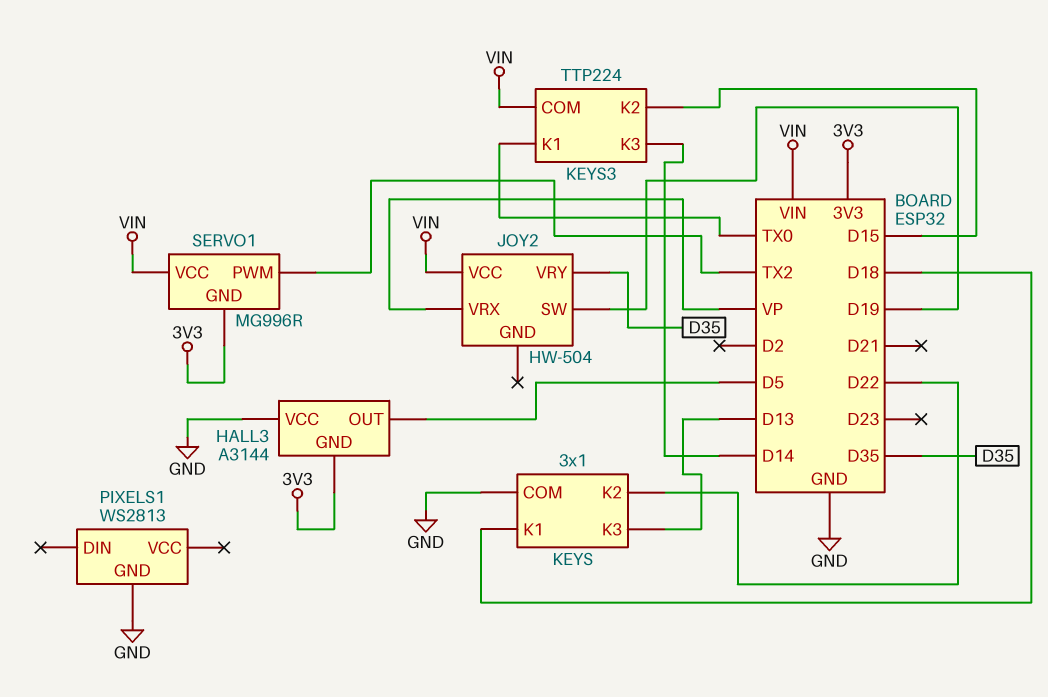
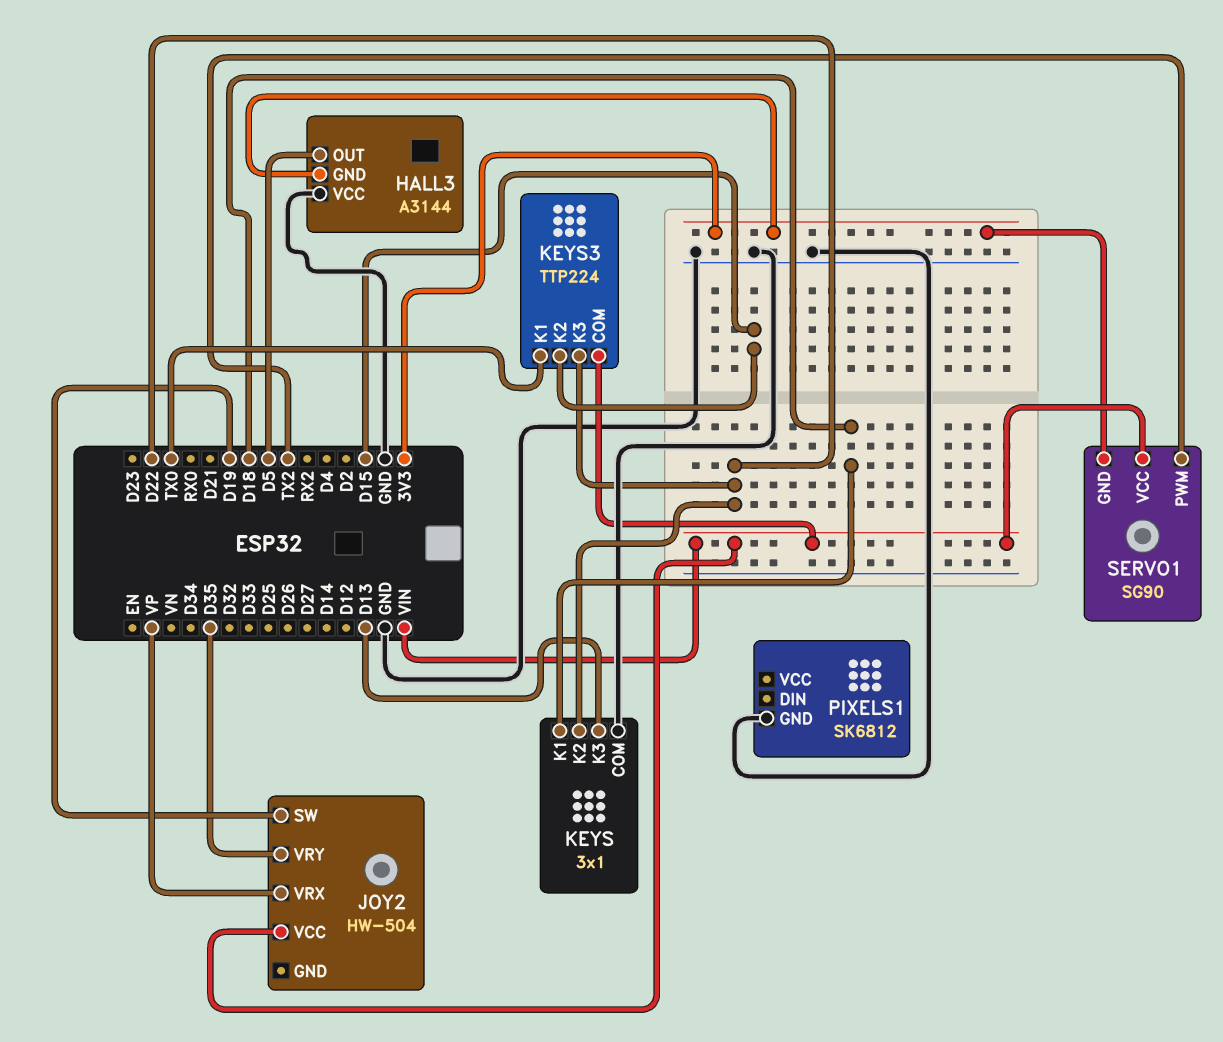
KEYS3 pin K3: D14 -> D22
PIXELS1: WS2813 -> SK6812
SERVO1: MG996R -> SG90

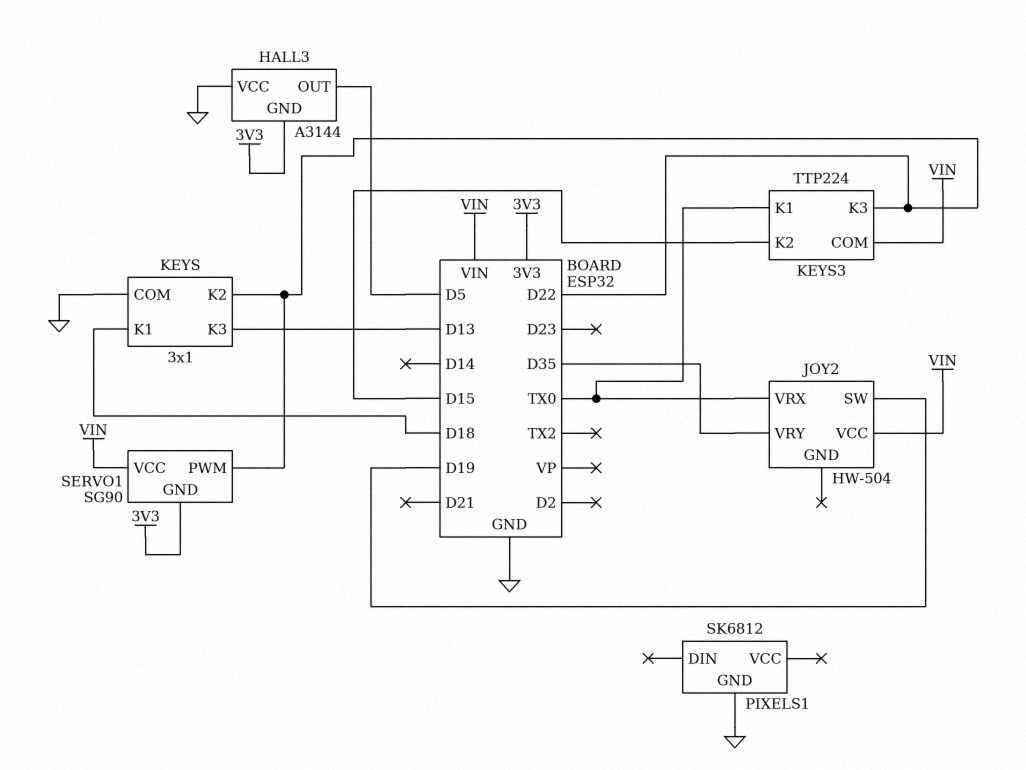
JOY2 pin VRX: VP -> TX0
SERVO1 pin PWM: TX2 -> D22

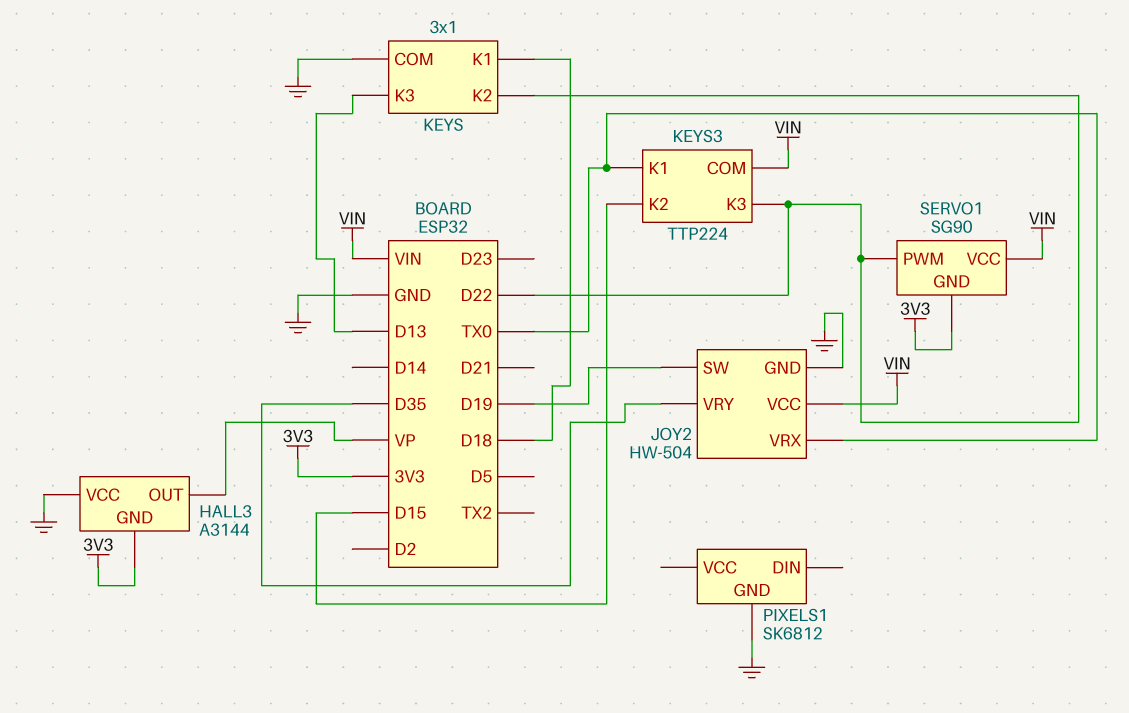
HALL3 pin OUT: D5 -> VP
JOY2 pin GND: none -> GND

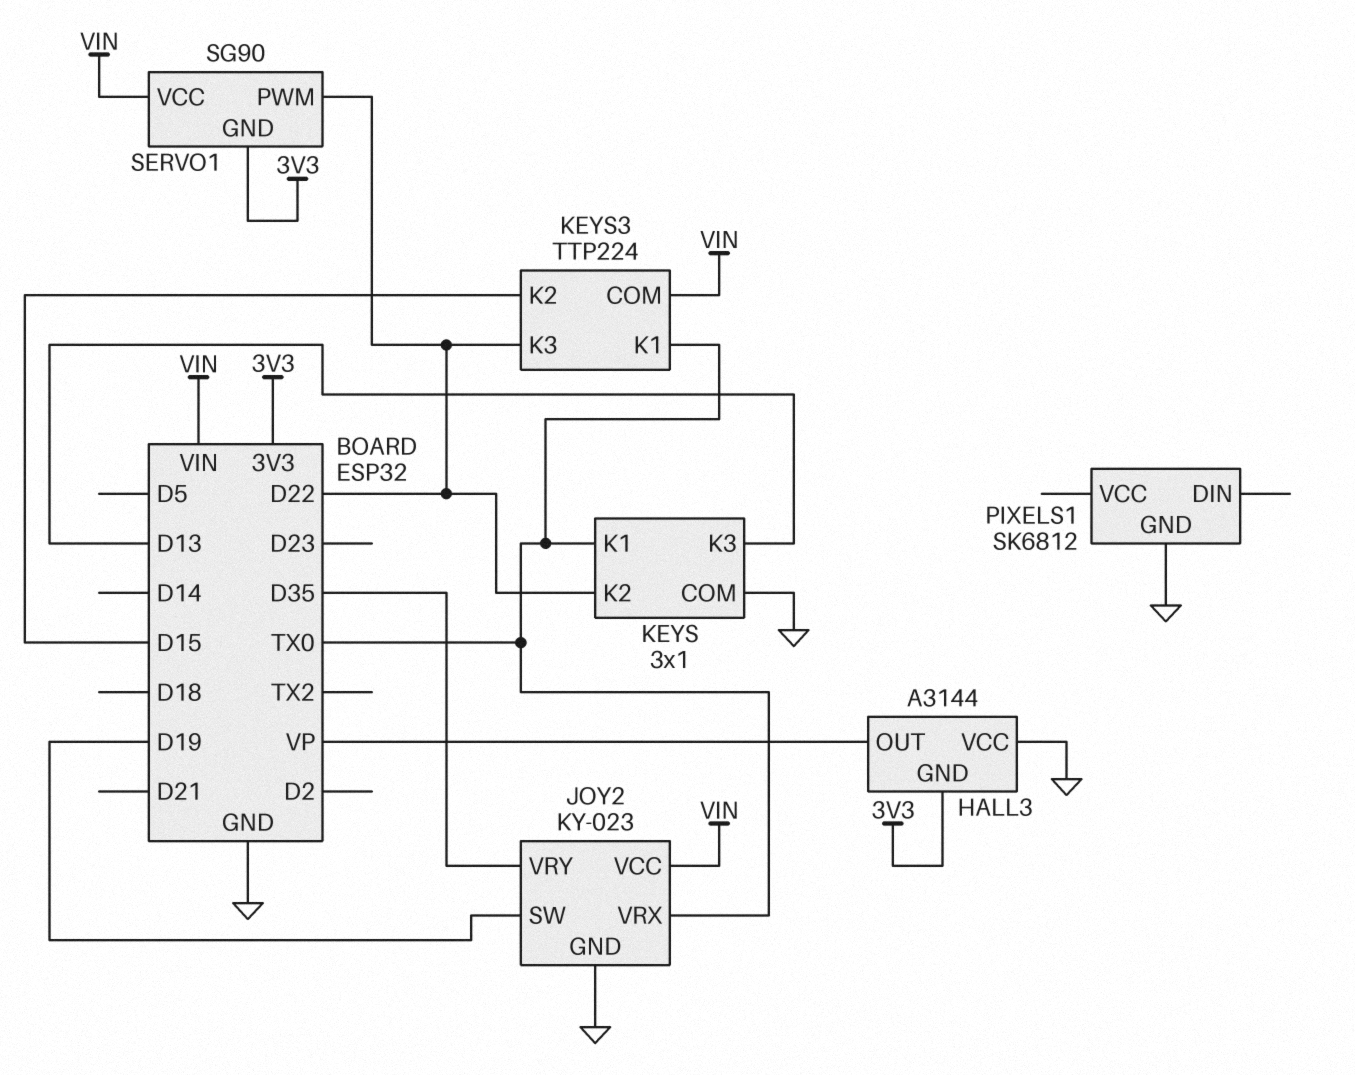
JOY2: HW-504 -> KY-023
KEYS pin K1: D18 -> TX0

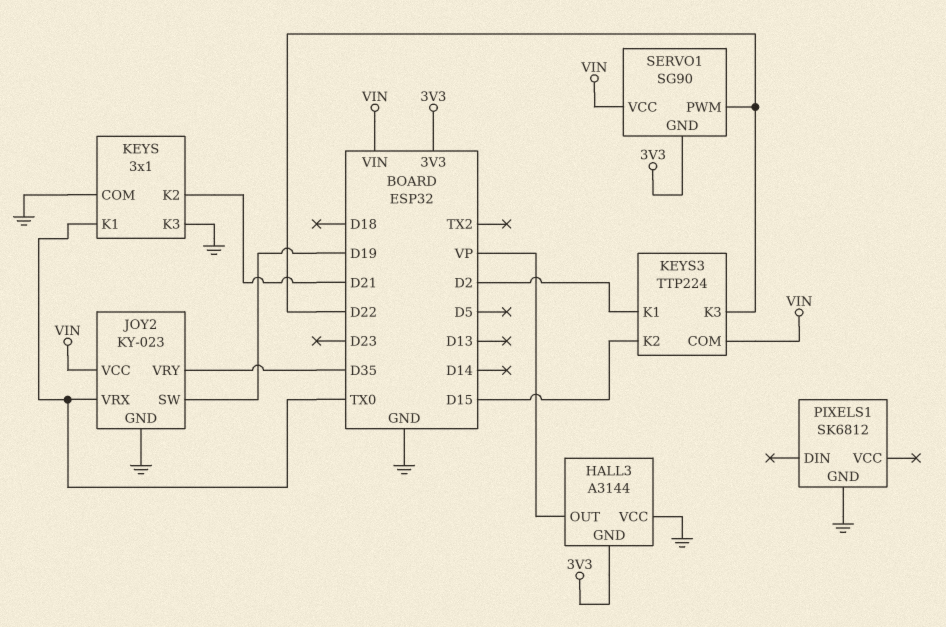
KEYS pin K2: D22 -> D21
KEYS pin K3: D13 -> GND
KEYS3 pin K1: TX0 -> D2

